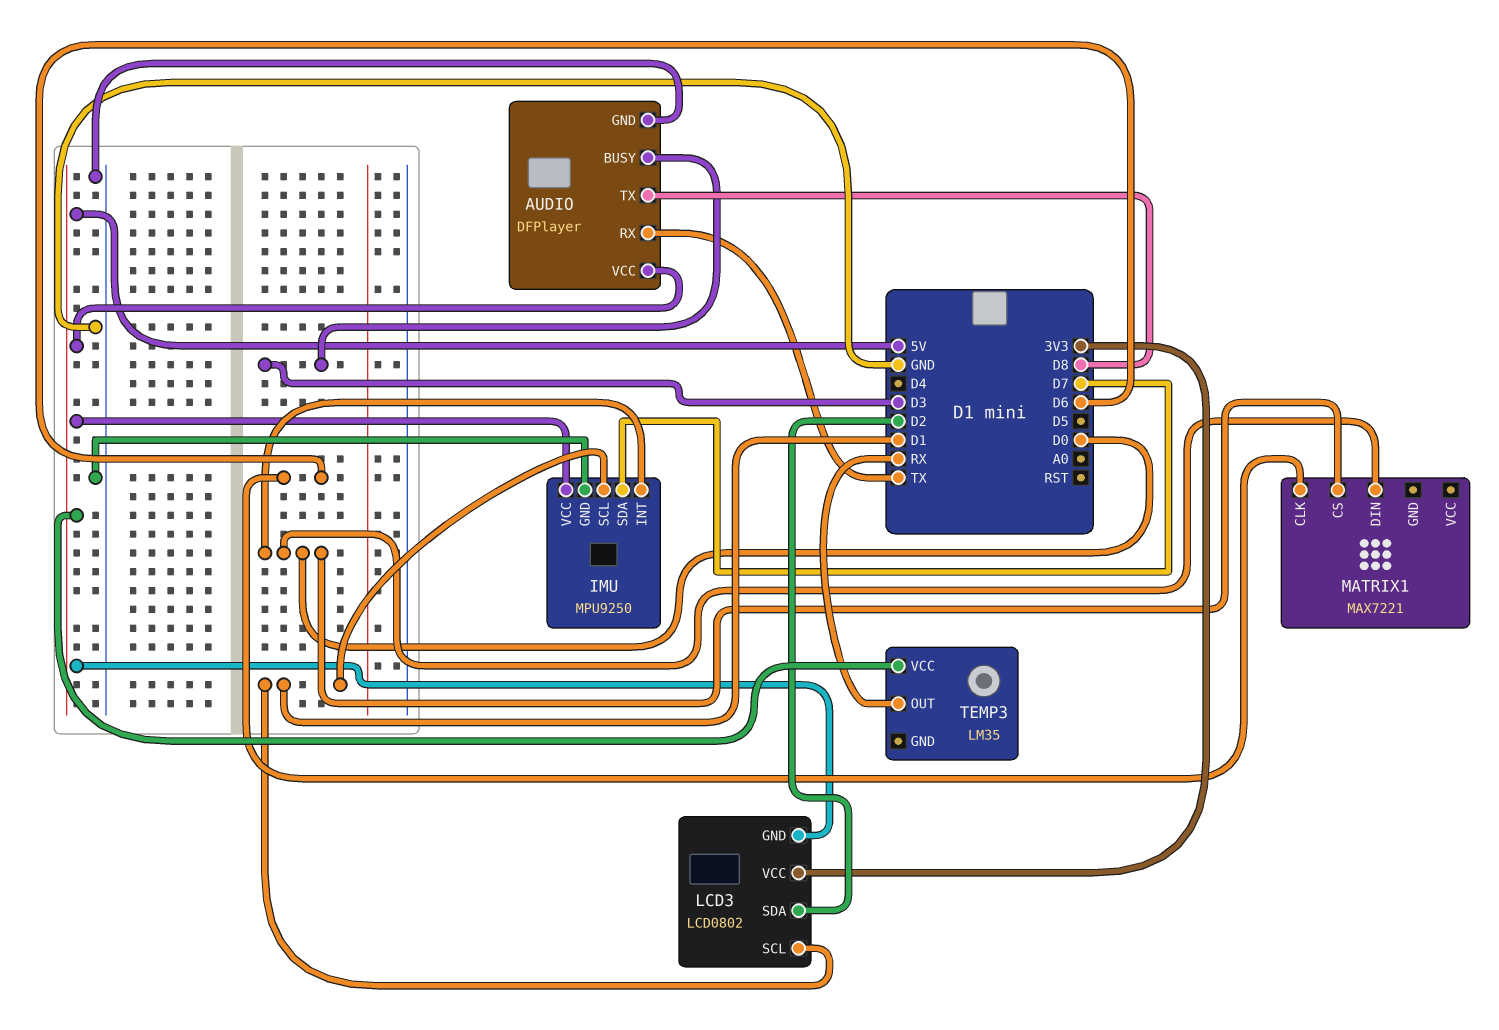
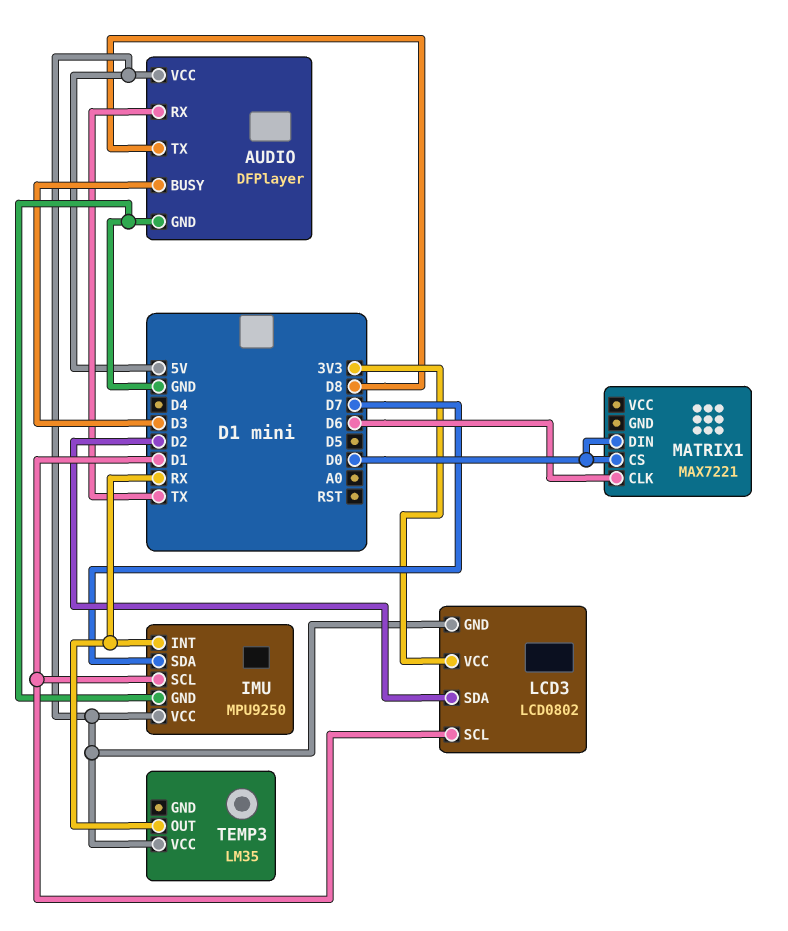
IMU pin INT: D0 -> RX

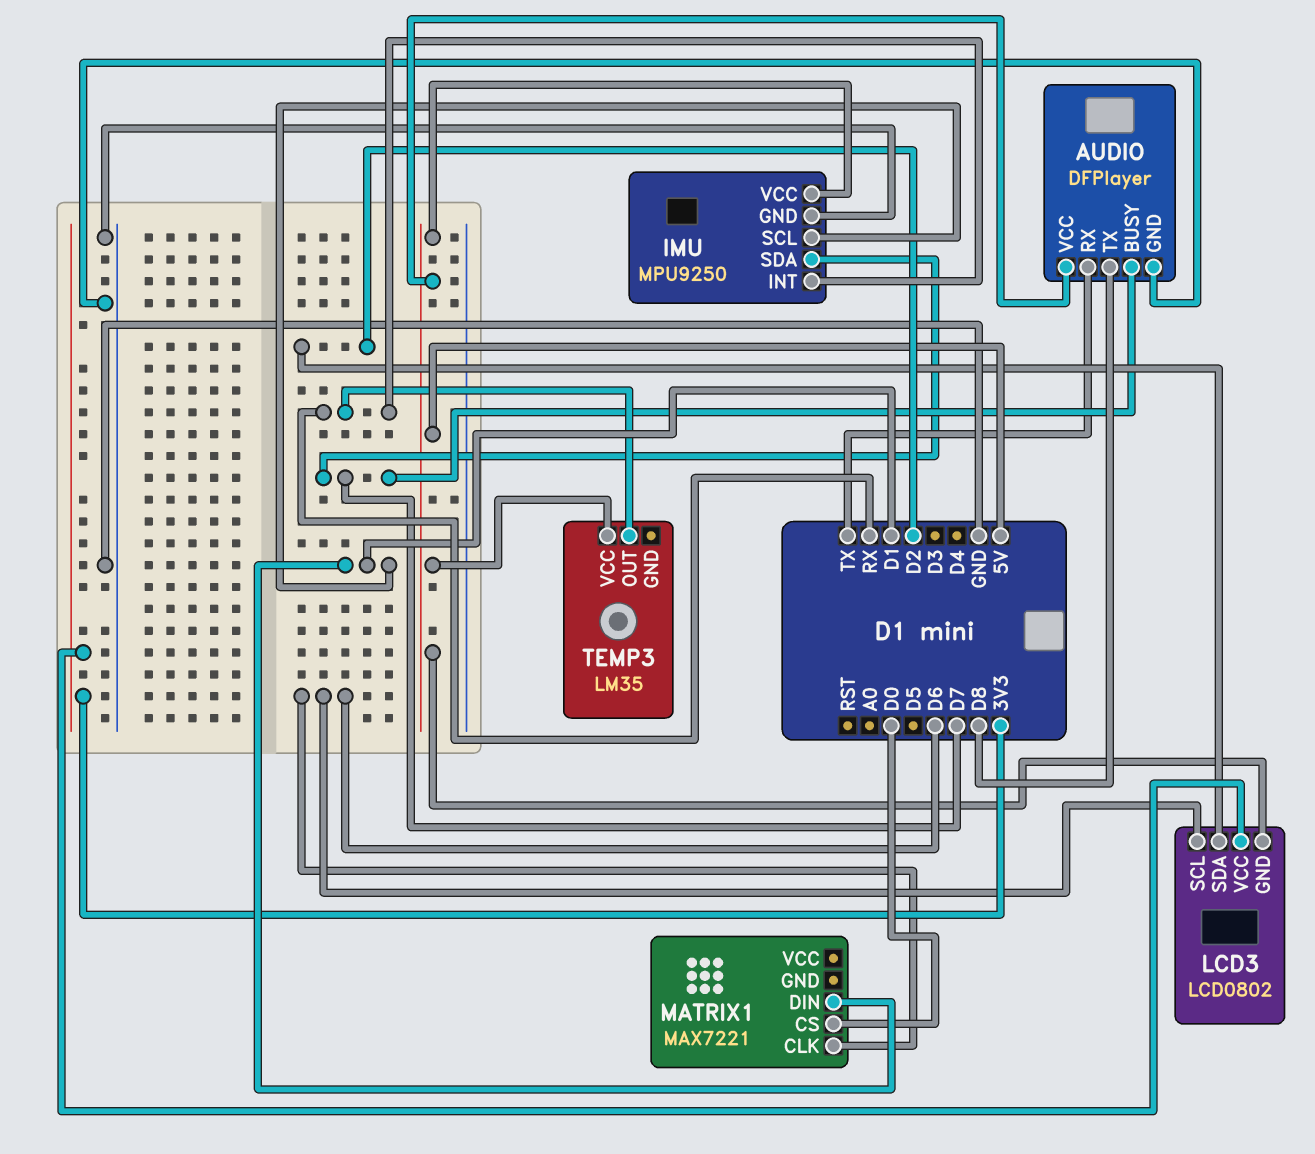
AUDIO pin BUSY: D3 -> D7
LCD3 pin SCL: D1 -> D6
MATRIX1 pin DIN: D0 -> D1

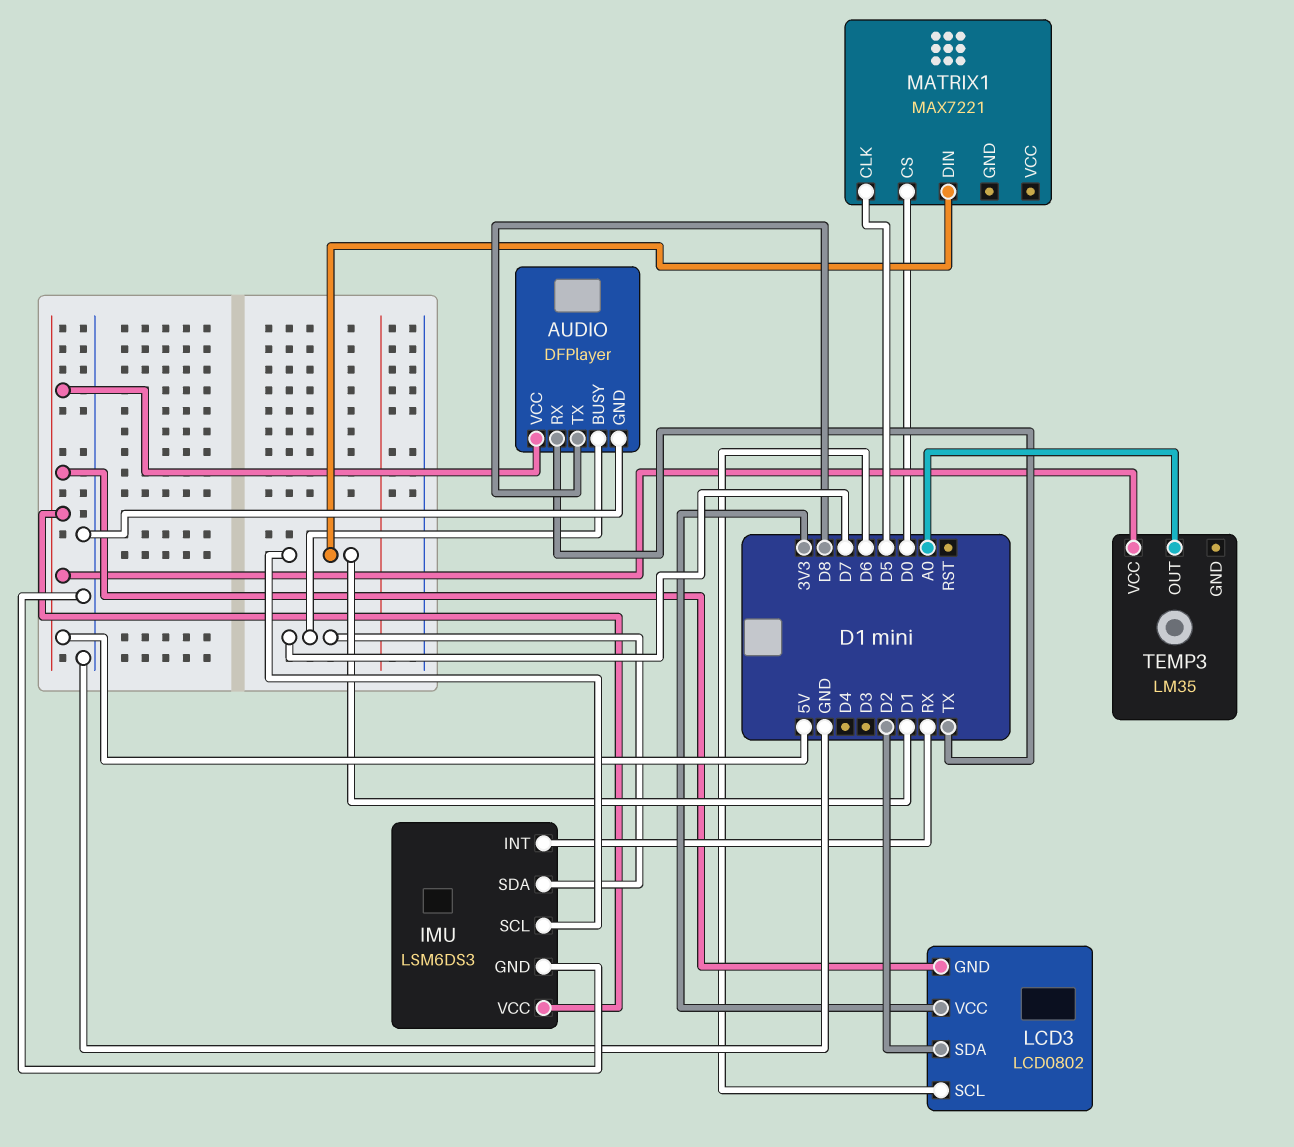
IMU: MPU9250 -> LSM6DS3
MATRIX1 pin CLK: D6 -> D5
TEMP3 pin OUT: RX -> A0

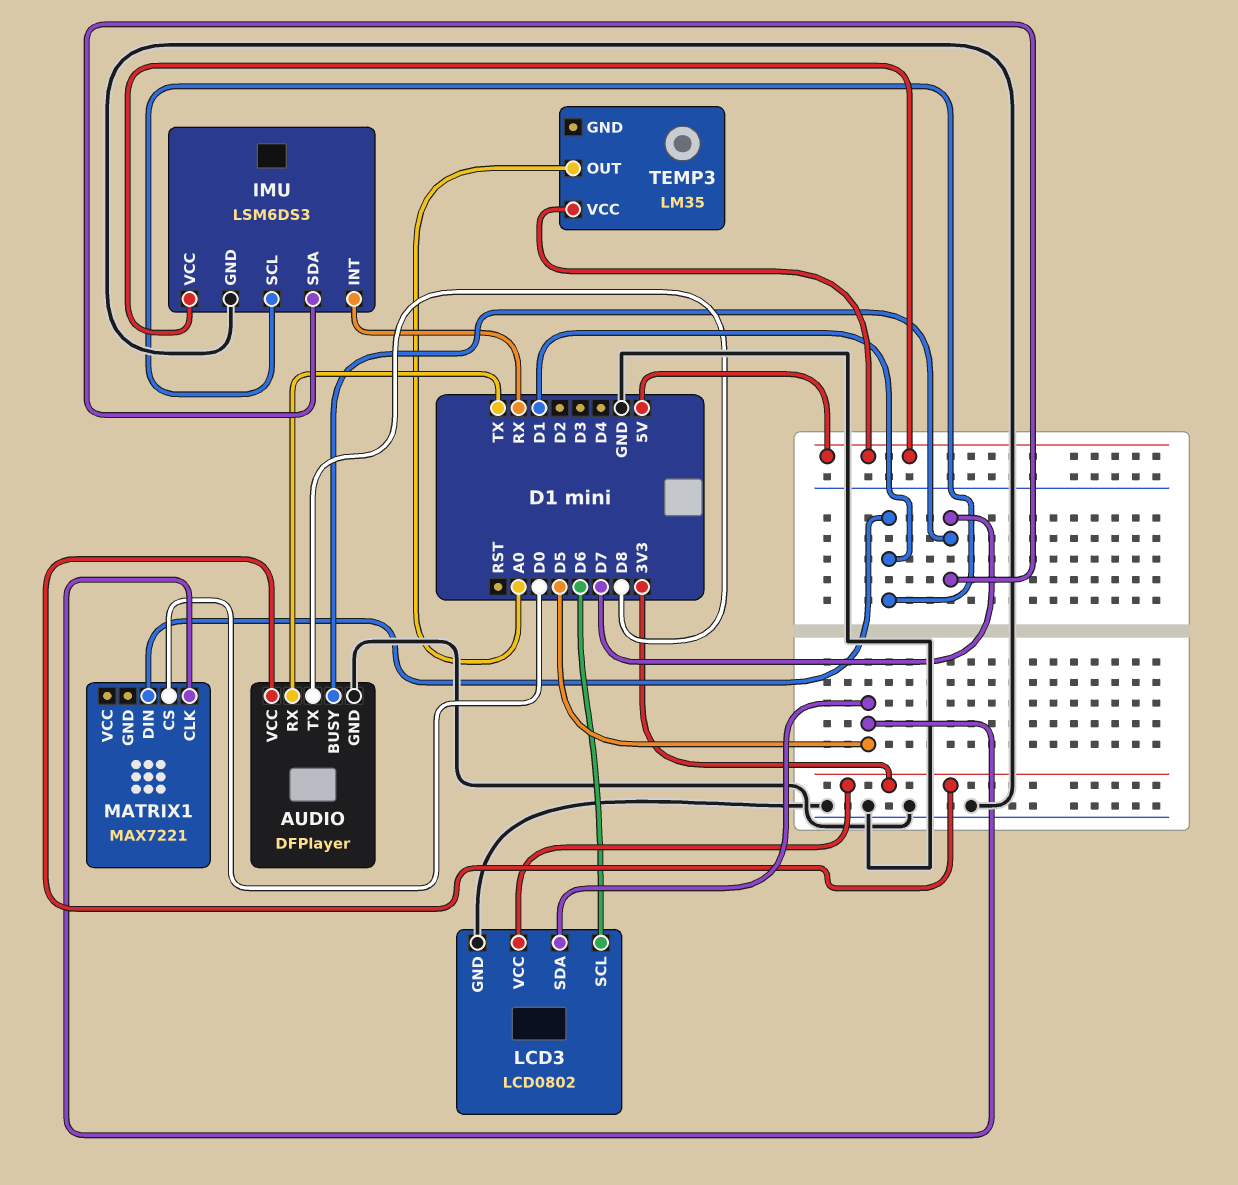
AUDIO pin VCC: 5V -> 3V3
LCD3 pin GND: 5V -> GND
LCD3 pin SDA: D2 -> D5

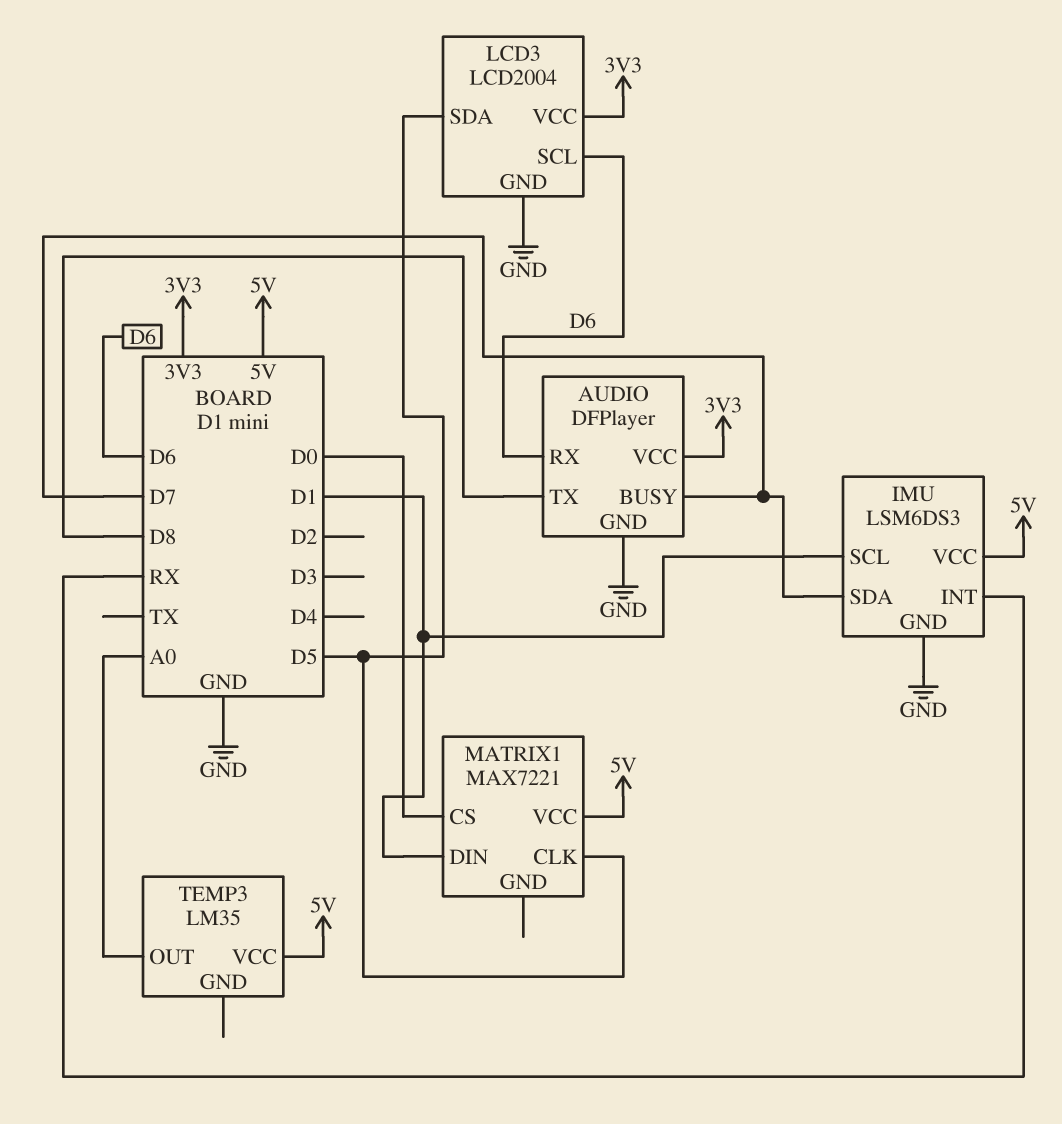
AUDIO pin RX: TX -> D6
LCD3: LCD0802 -> LCD2004
MATRIX1 pin VCC: none -> 5V

